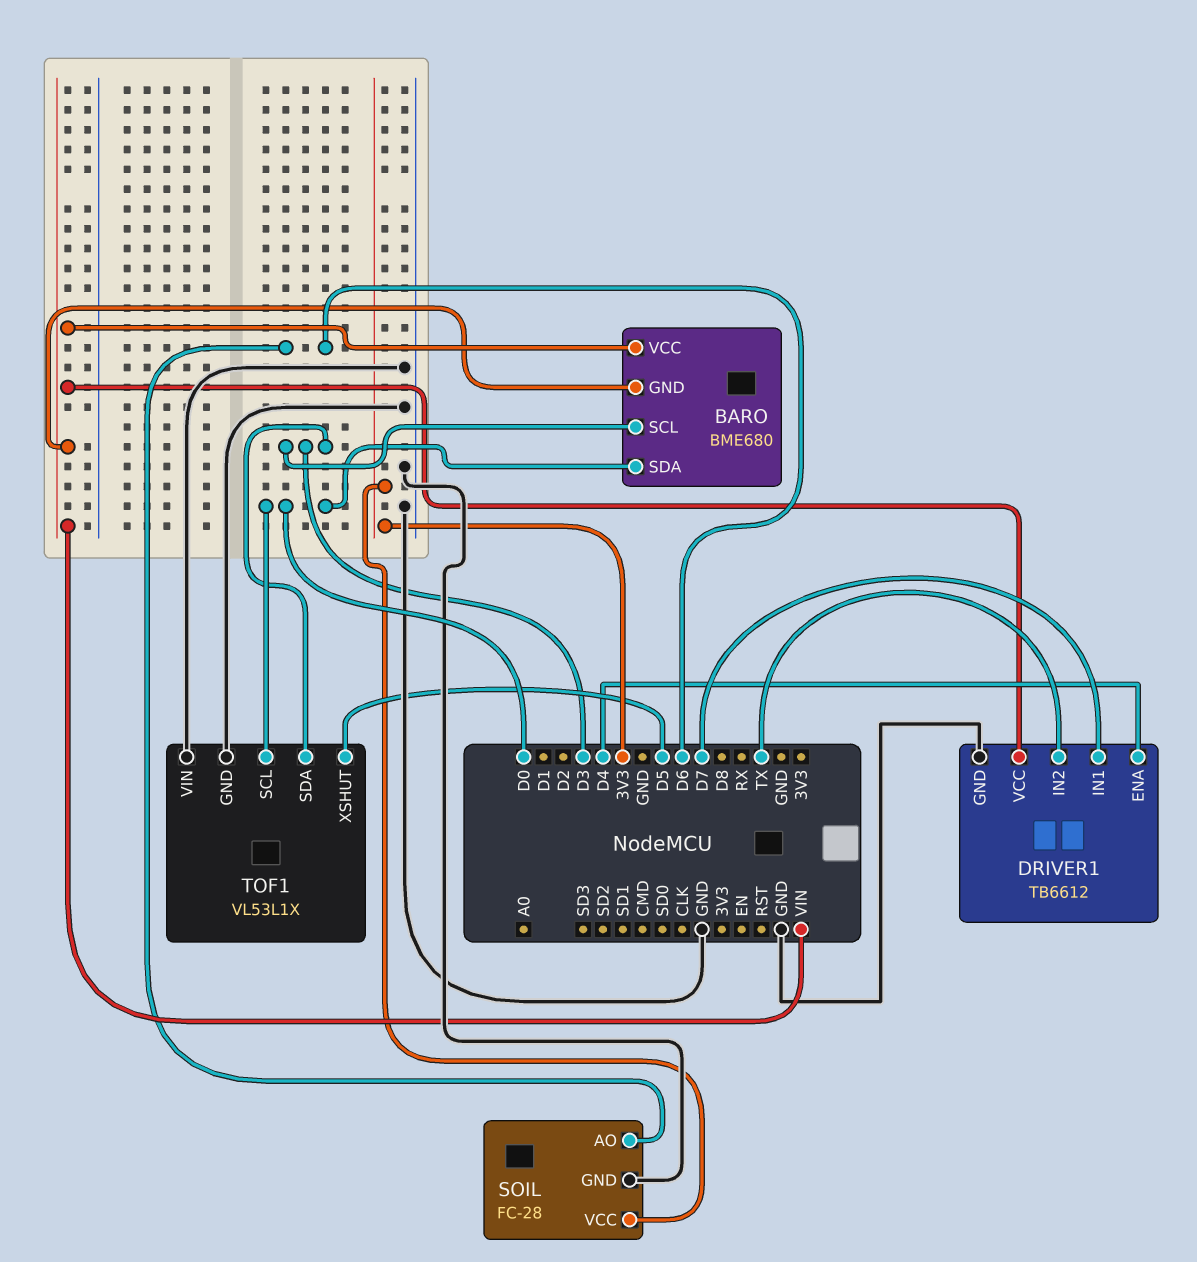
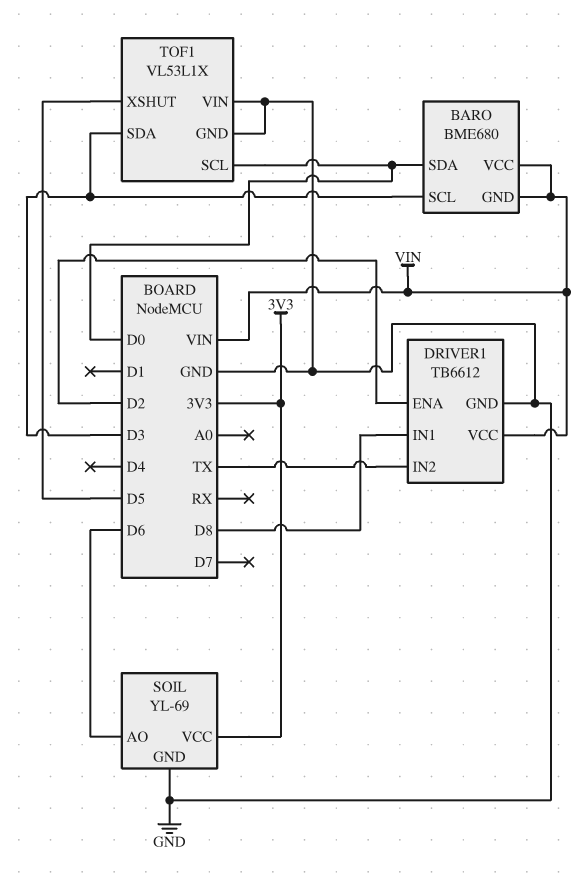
DRIVER1 pin ENA: D4 -> D2
DRIVER1 pin IN1: D7 -> D8
SOIL: FC-28 -> YL-69

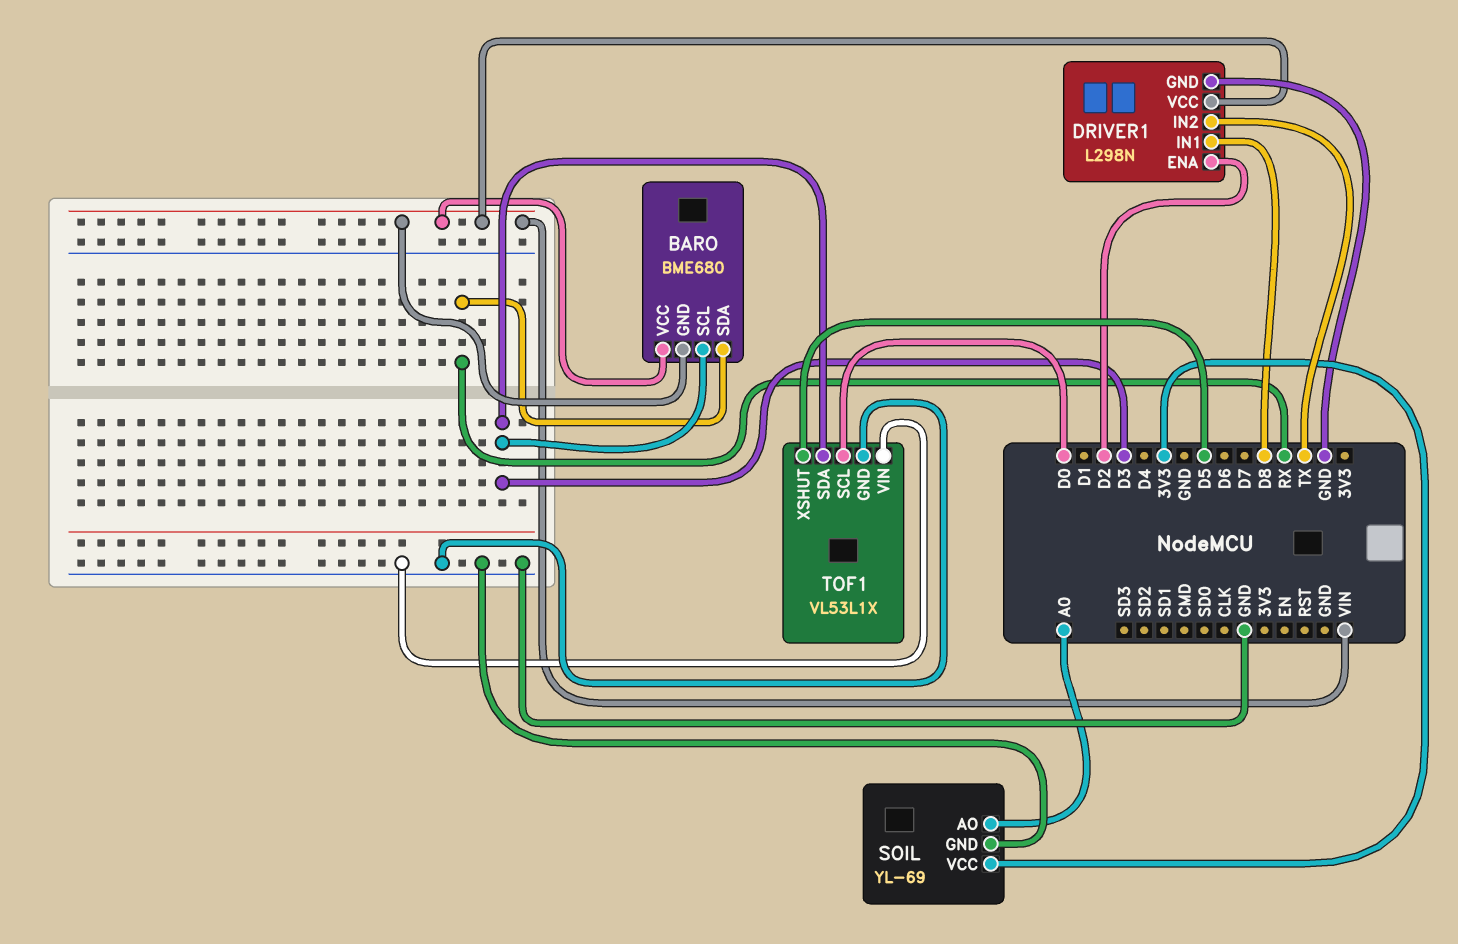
BARO pin SDA: D0 -> RX
DRIVER1: TB6612 -> L298N
SOIL pin AO: D6 -> A0

